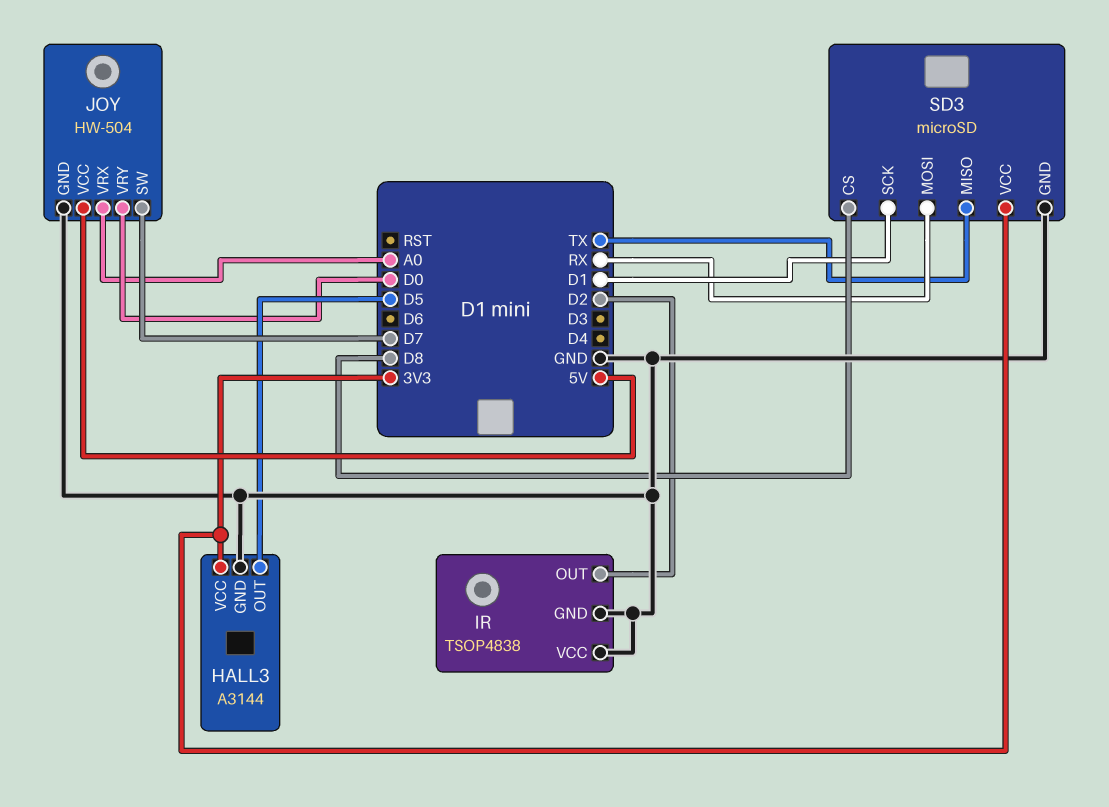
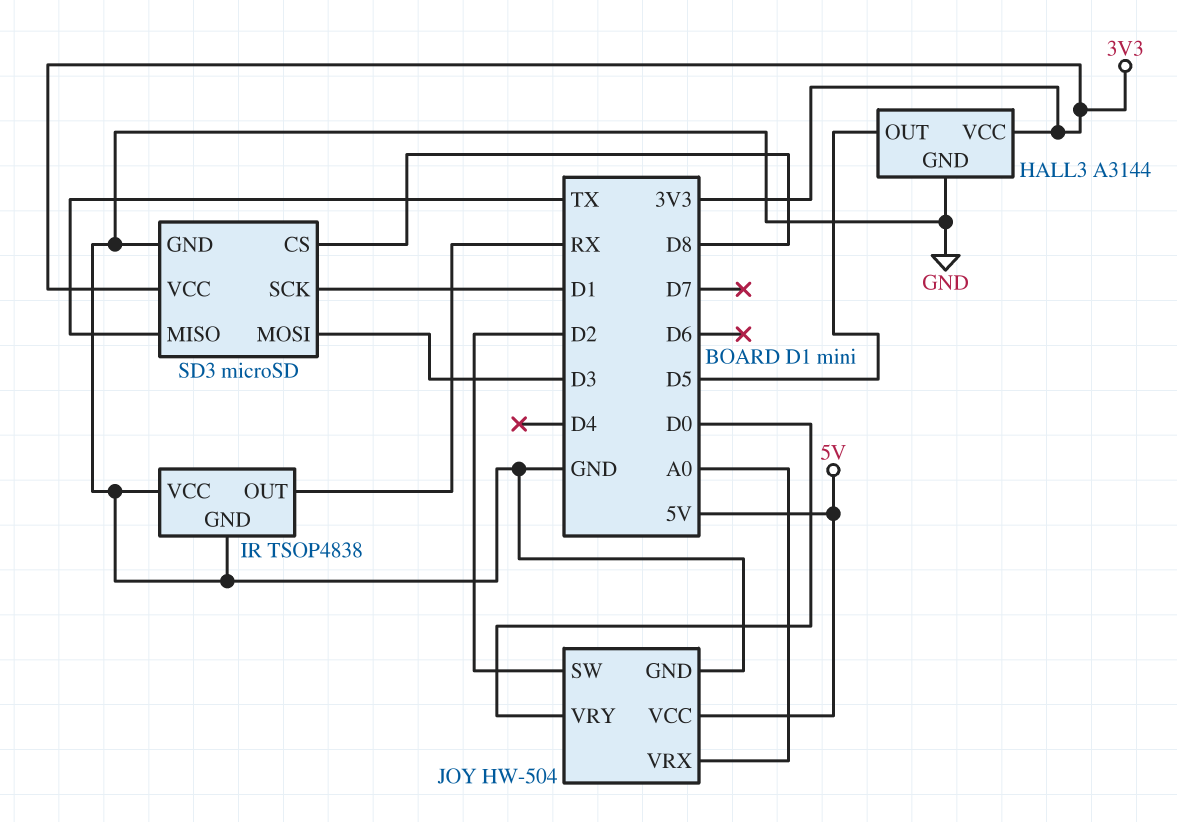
IR pin OUT: D2 -> RX
JOY pin SW: D7 -> D2
SD3 pin MOSI: RX -> D3

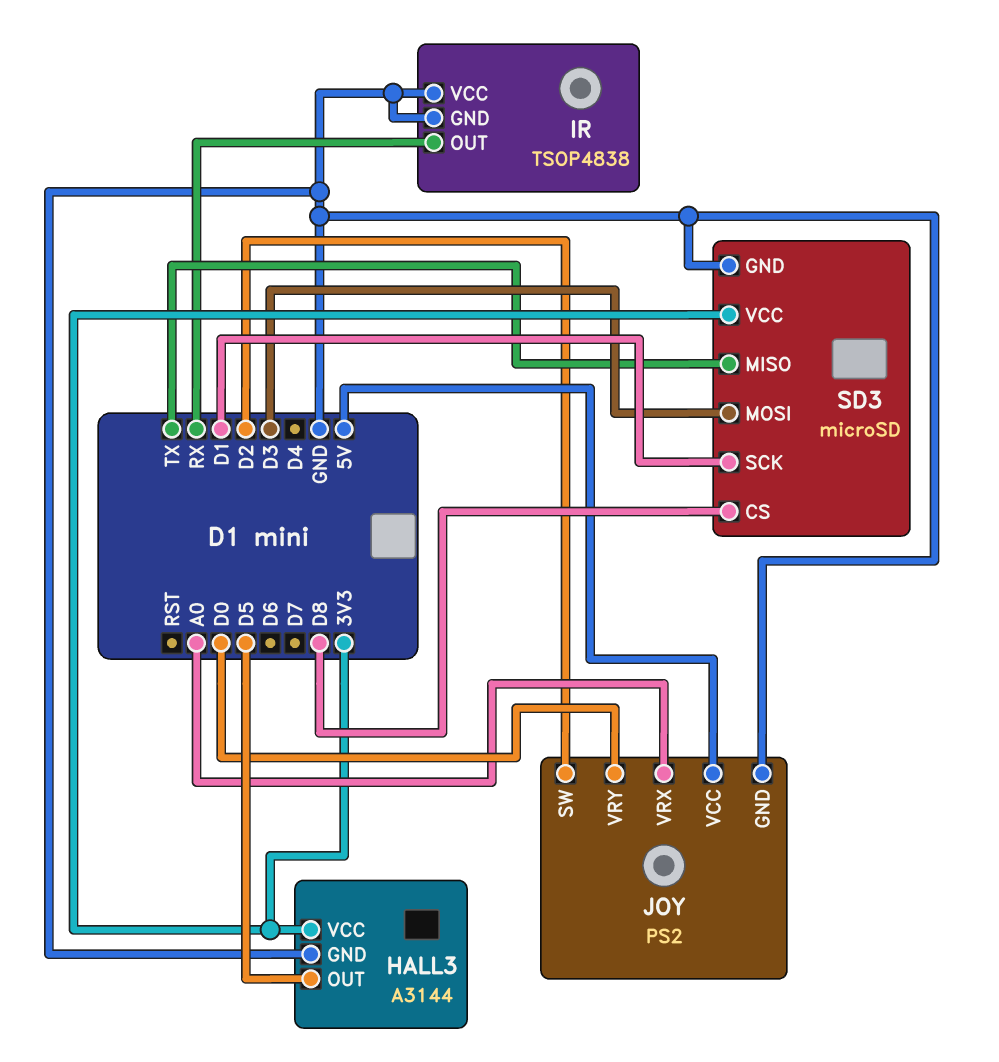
JOY: HW-504 -> PS2

